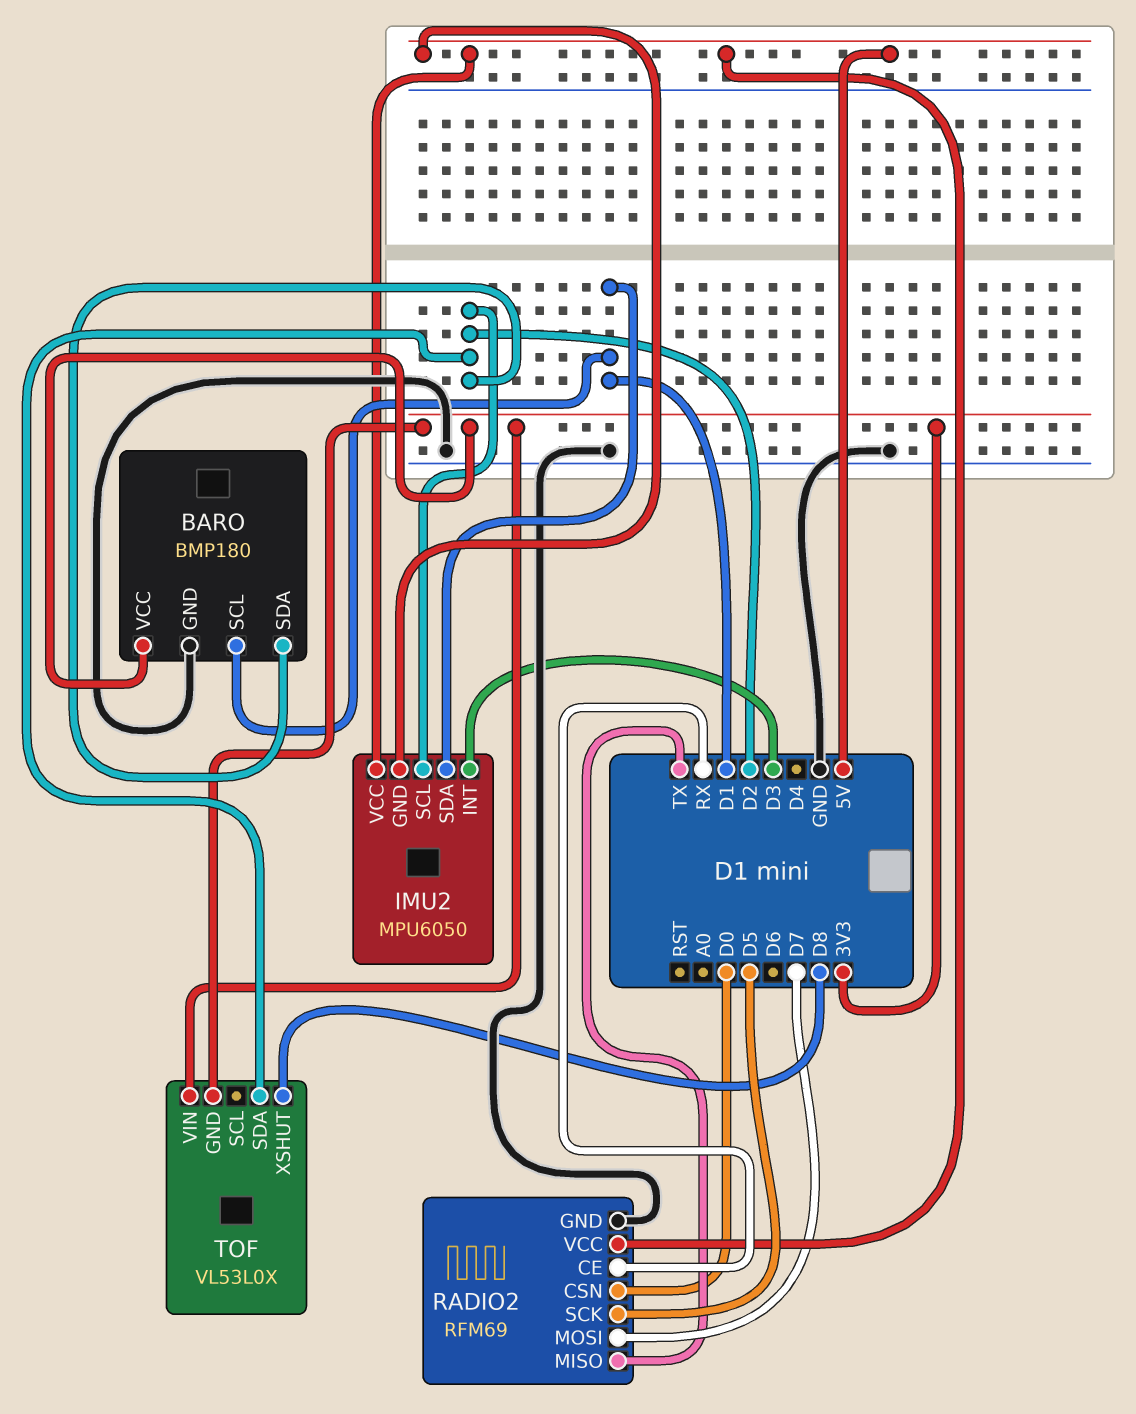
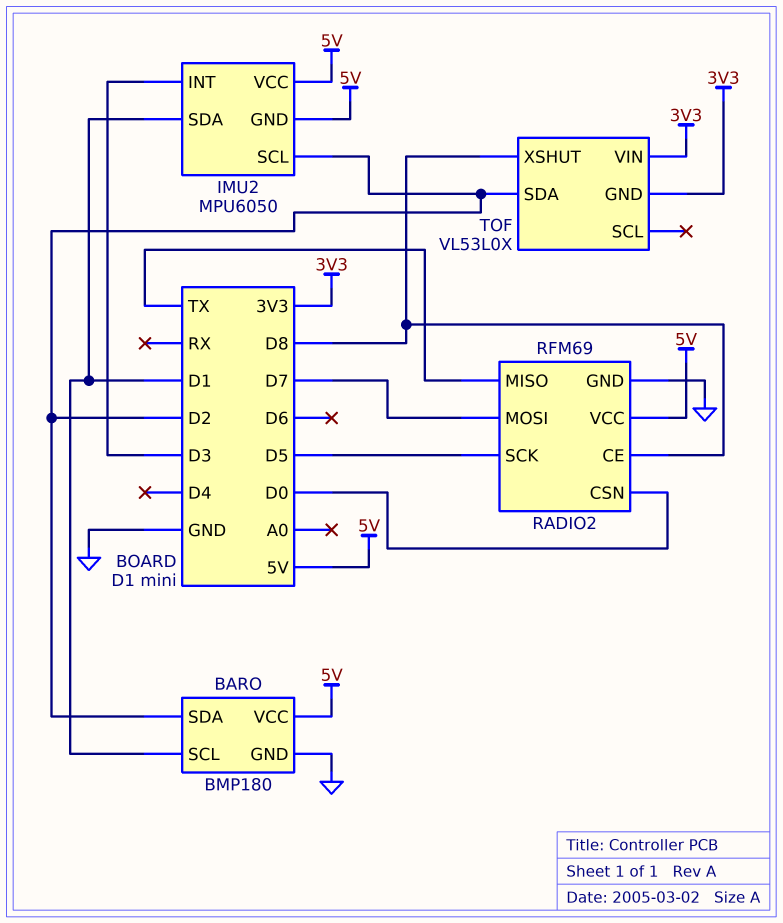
BARO pin VCC: 3V3 -> 5V
RADIO2 pin CE: RX -> D8

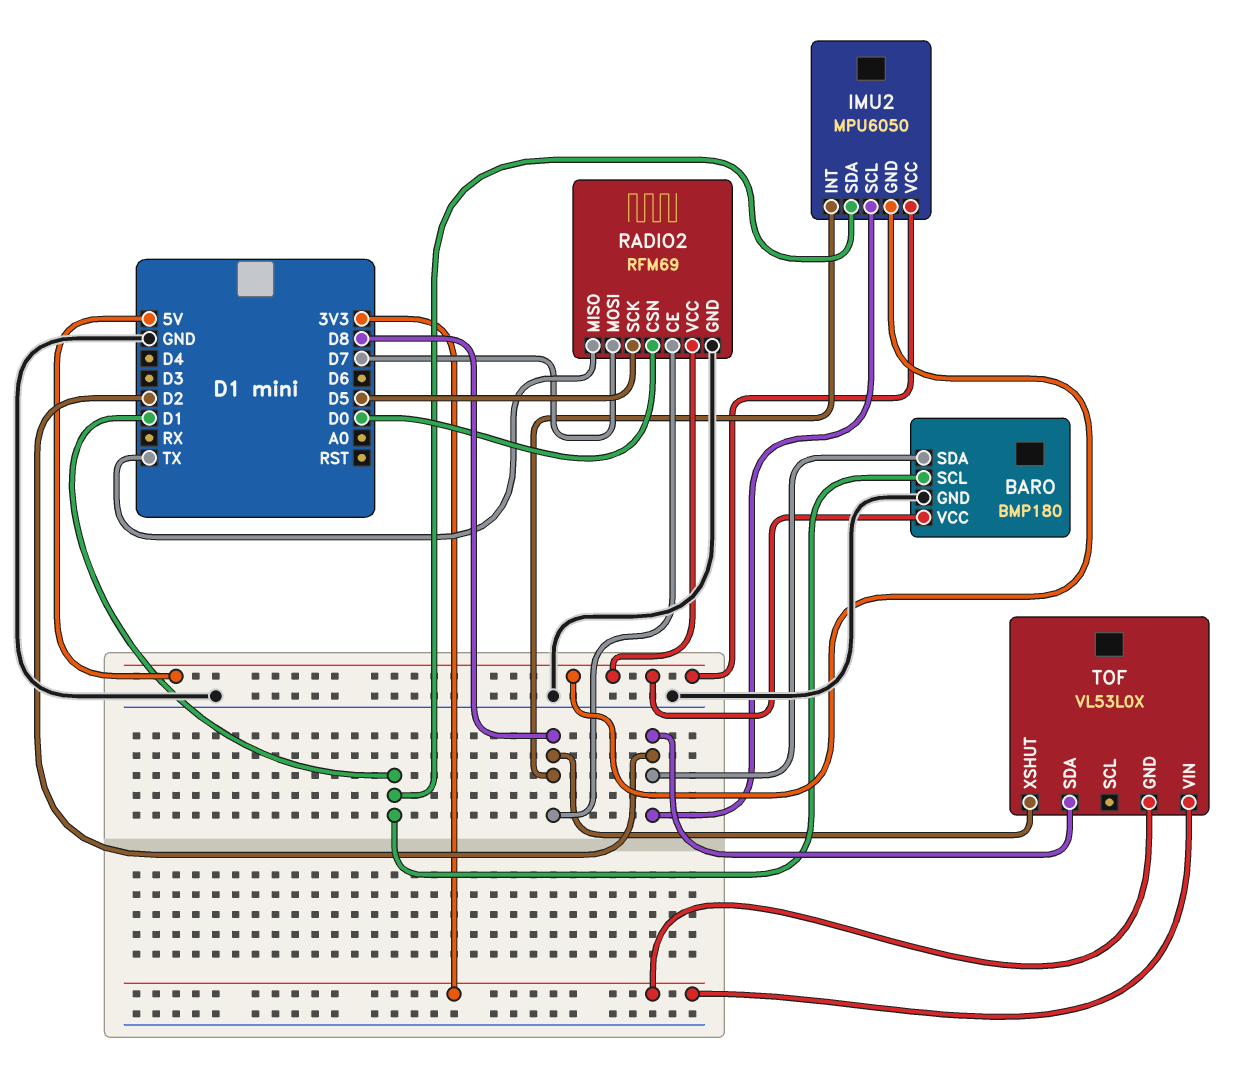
IMU2 pin INT: D3 -> D8

